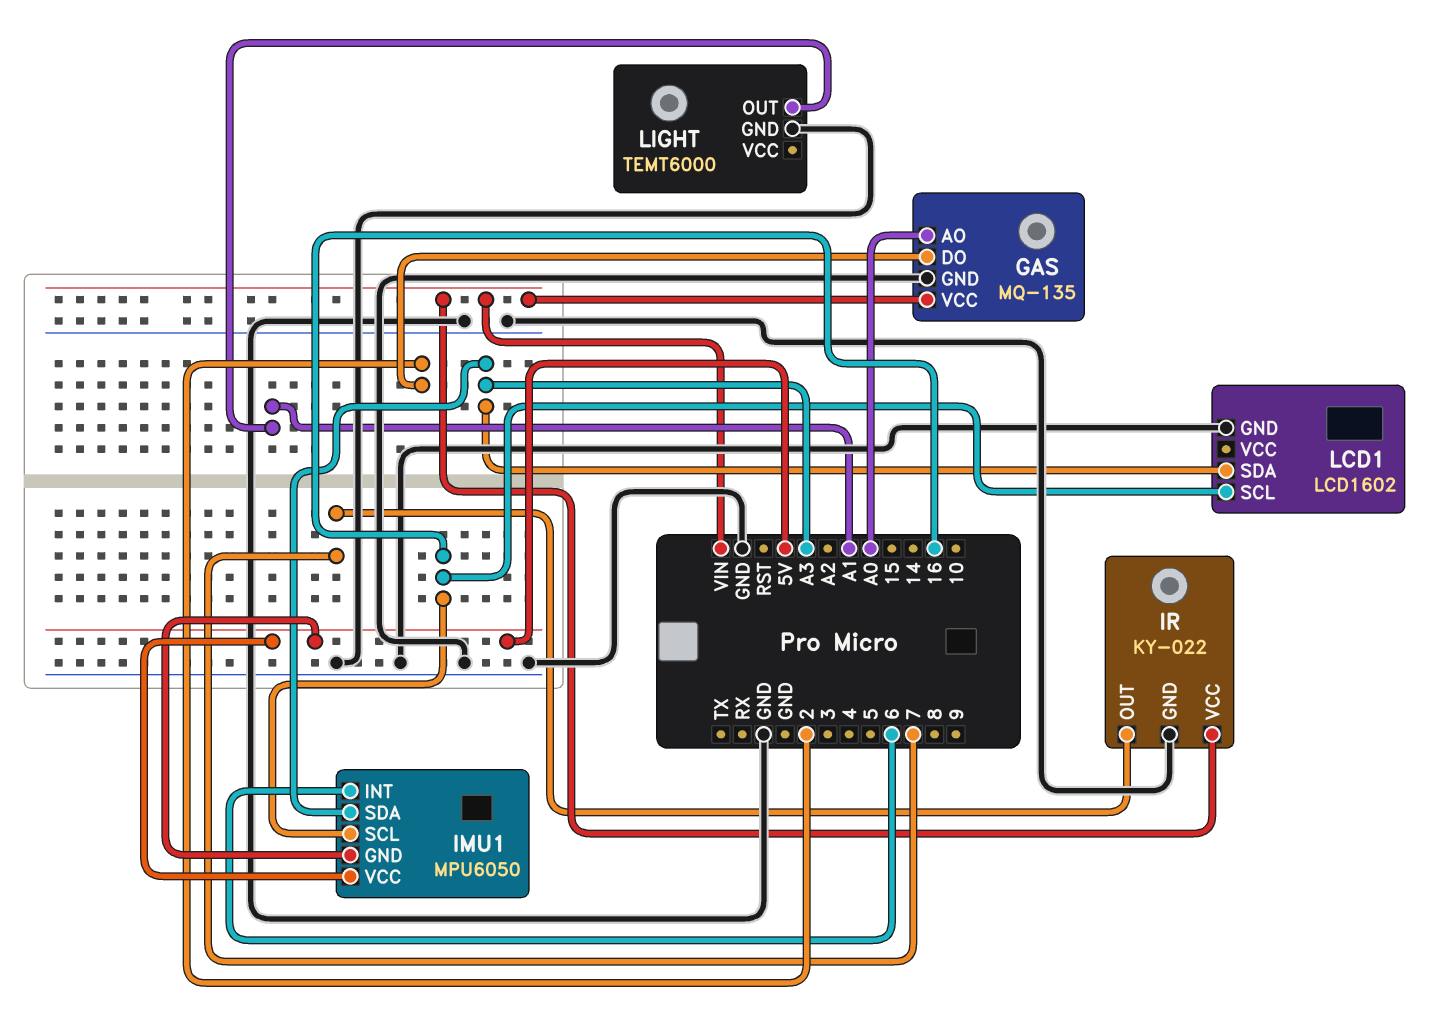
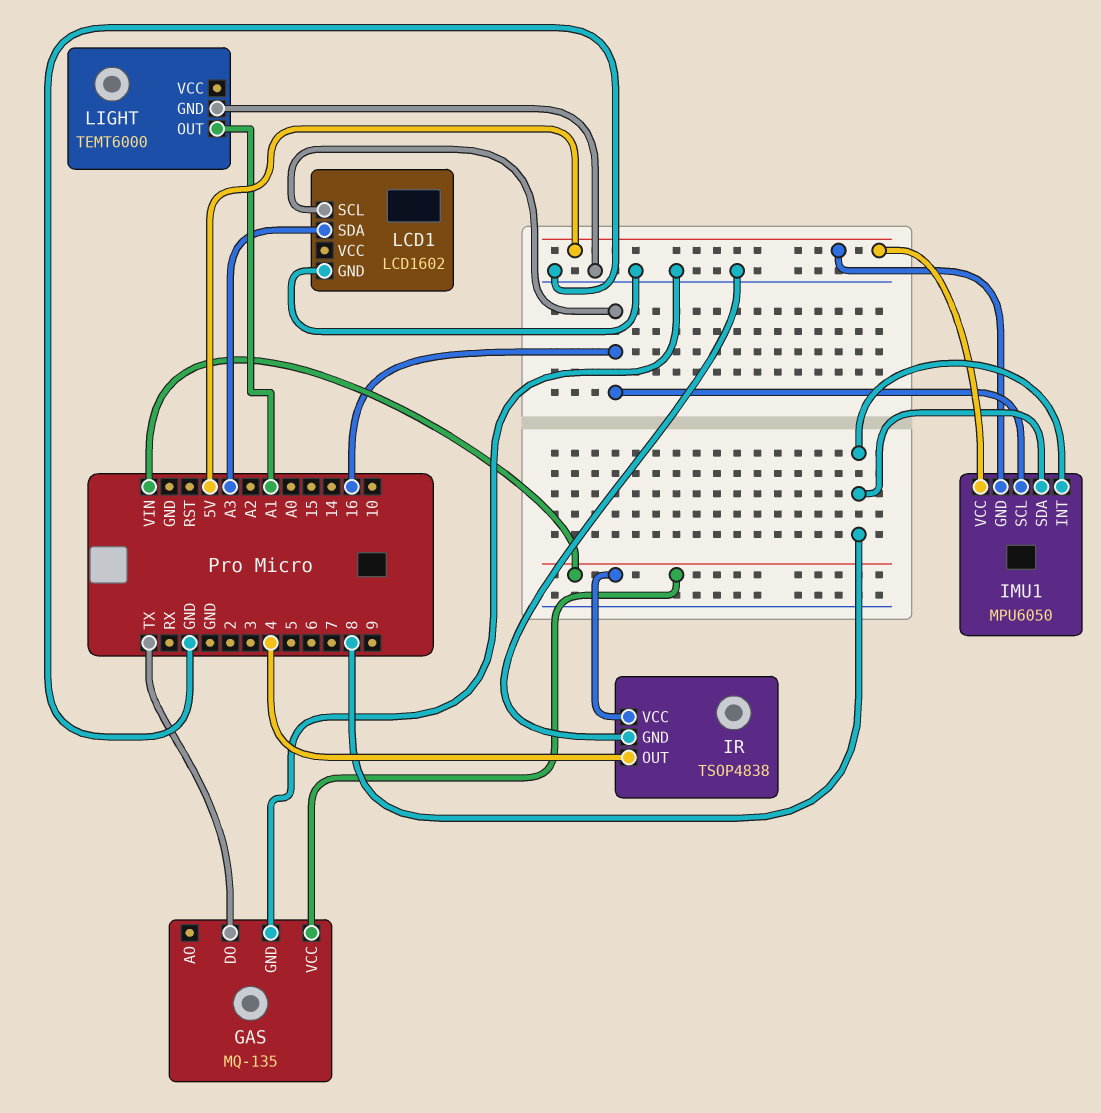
GAS pin AO: A0 -> none
GAS pin DO: 2 -> TX
IMU1 pin INT: 6 -> 8
IMU1 pin SDA: A3 -> 8
IR: KY-022 -> TSOP4838
IR pin OUT: 7 -> 4

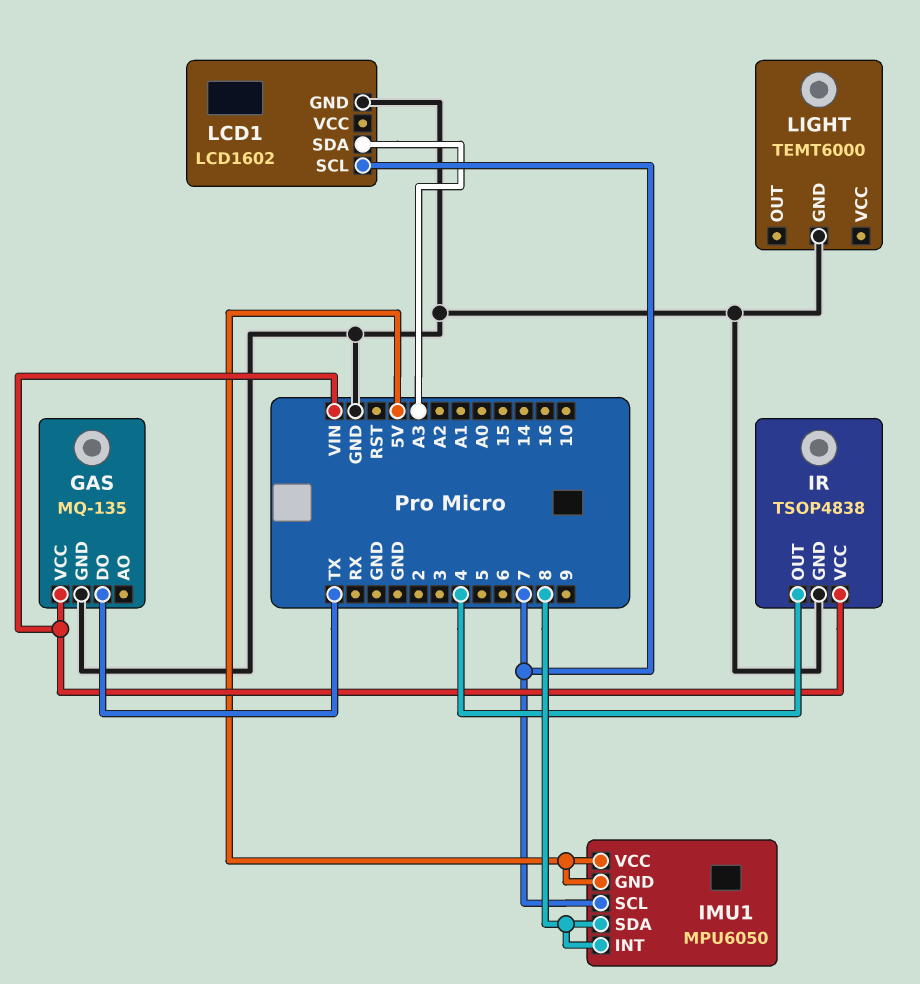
IMU1 pin SCL: 16 -> 7
LCD1 pin SCL: 16 -> 7
LIGHT pin OUT: A1 -> none

